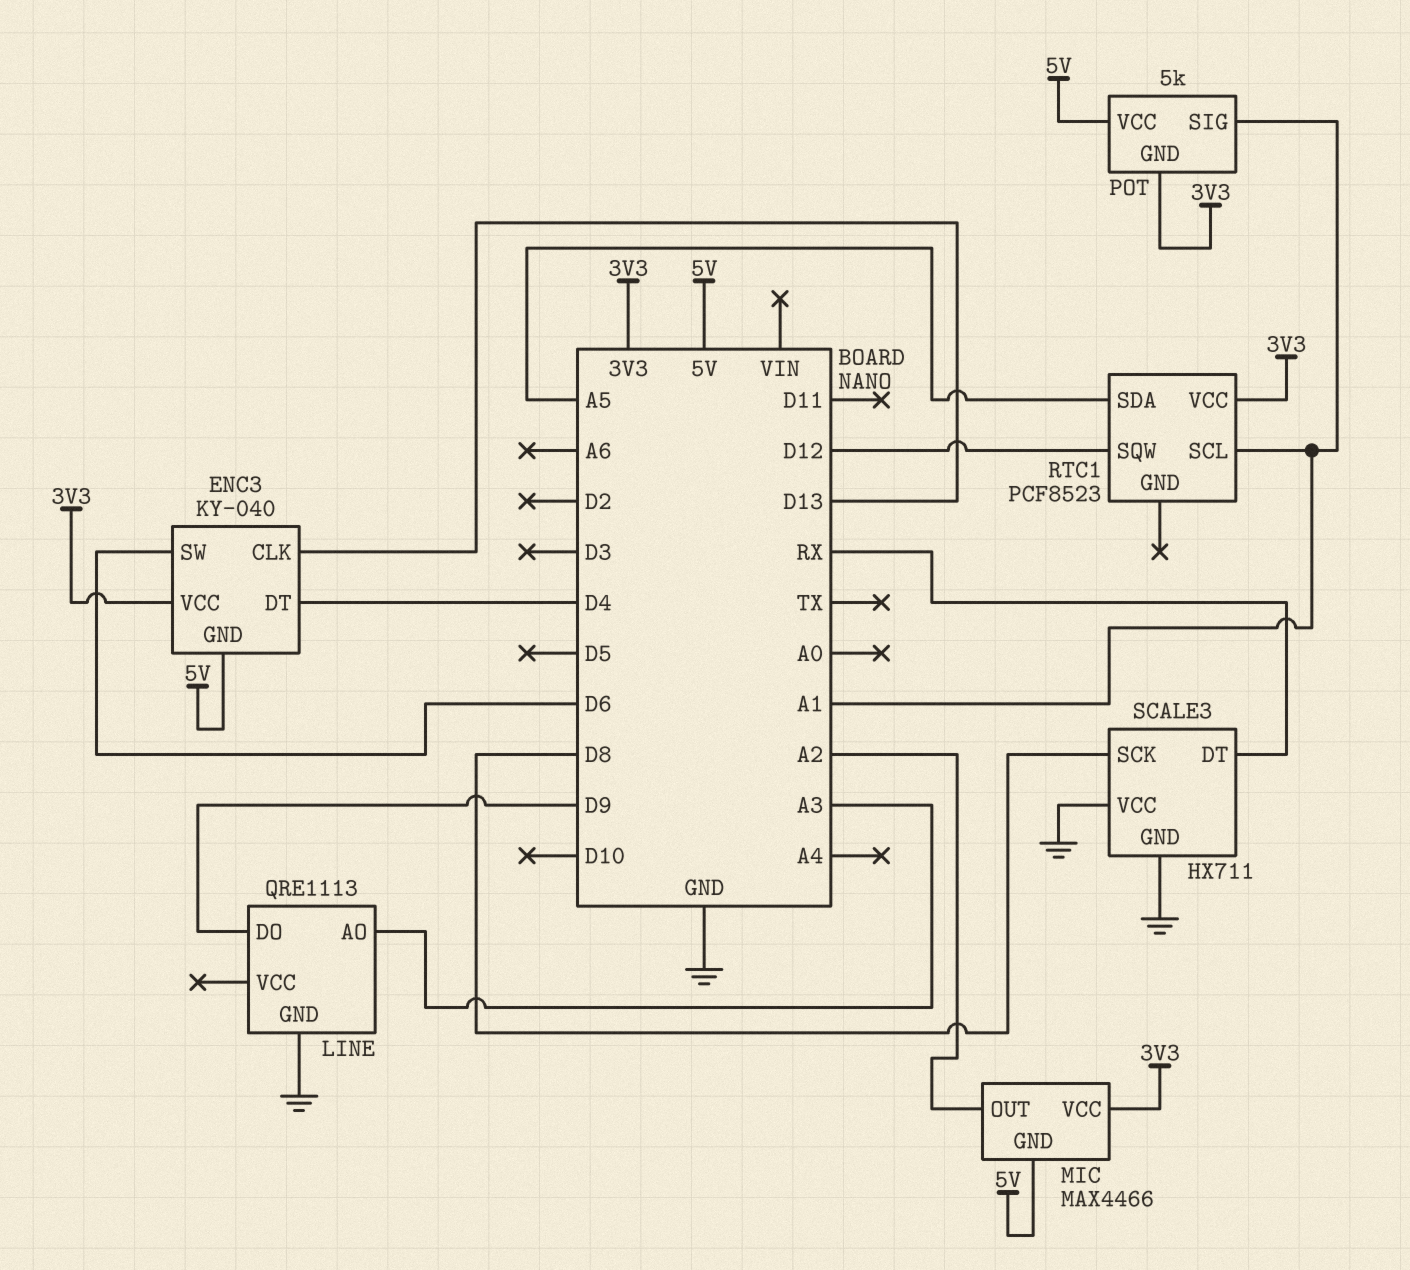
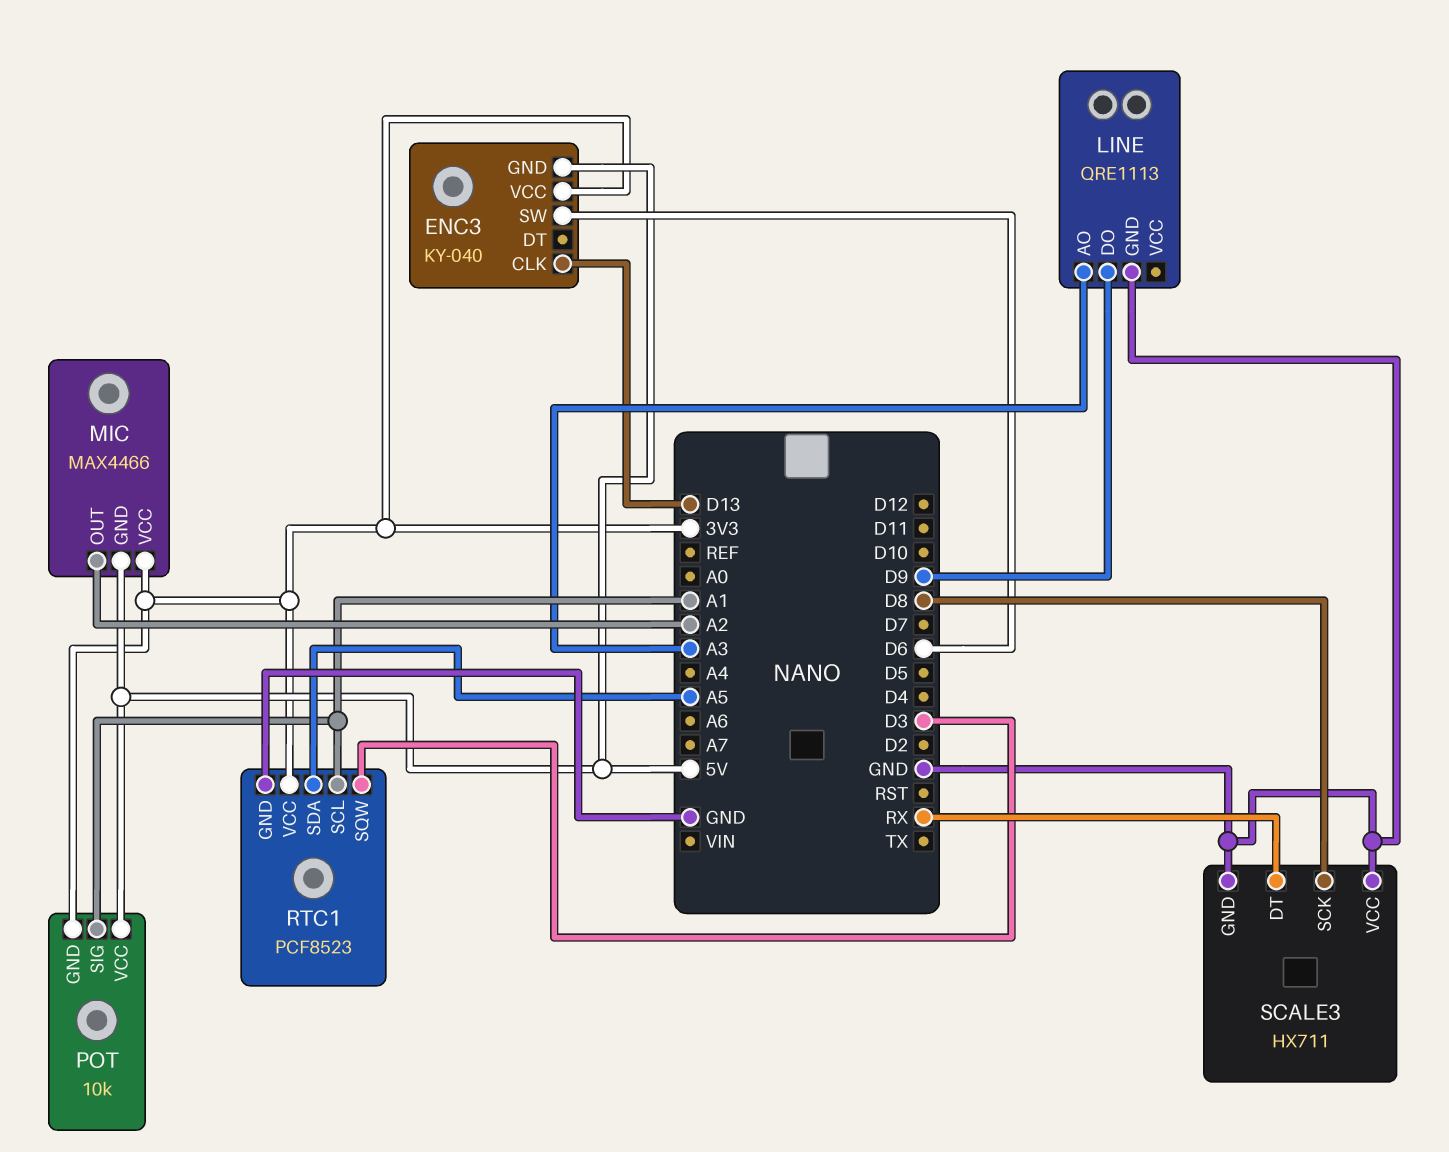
ENC3 pin DT: D4 -> none
POT: 5k -> 10k
RTC1 pin GND: none -> GND
RTC1 pin SQW: D12 -> D3

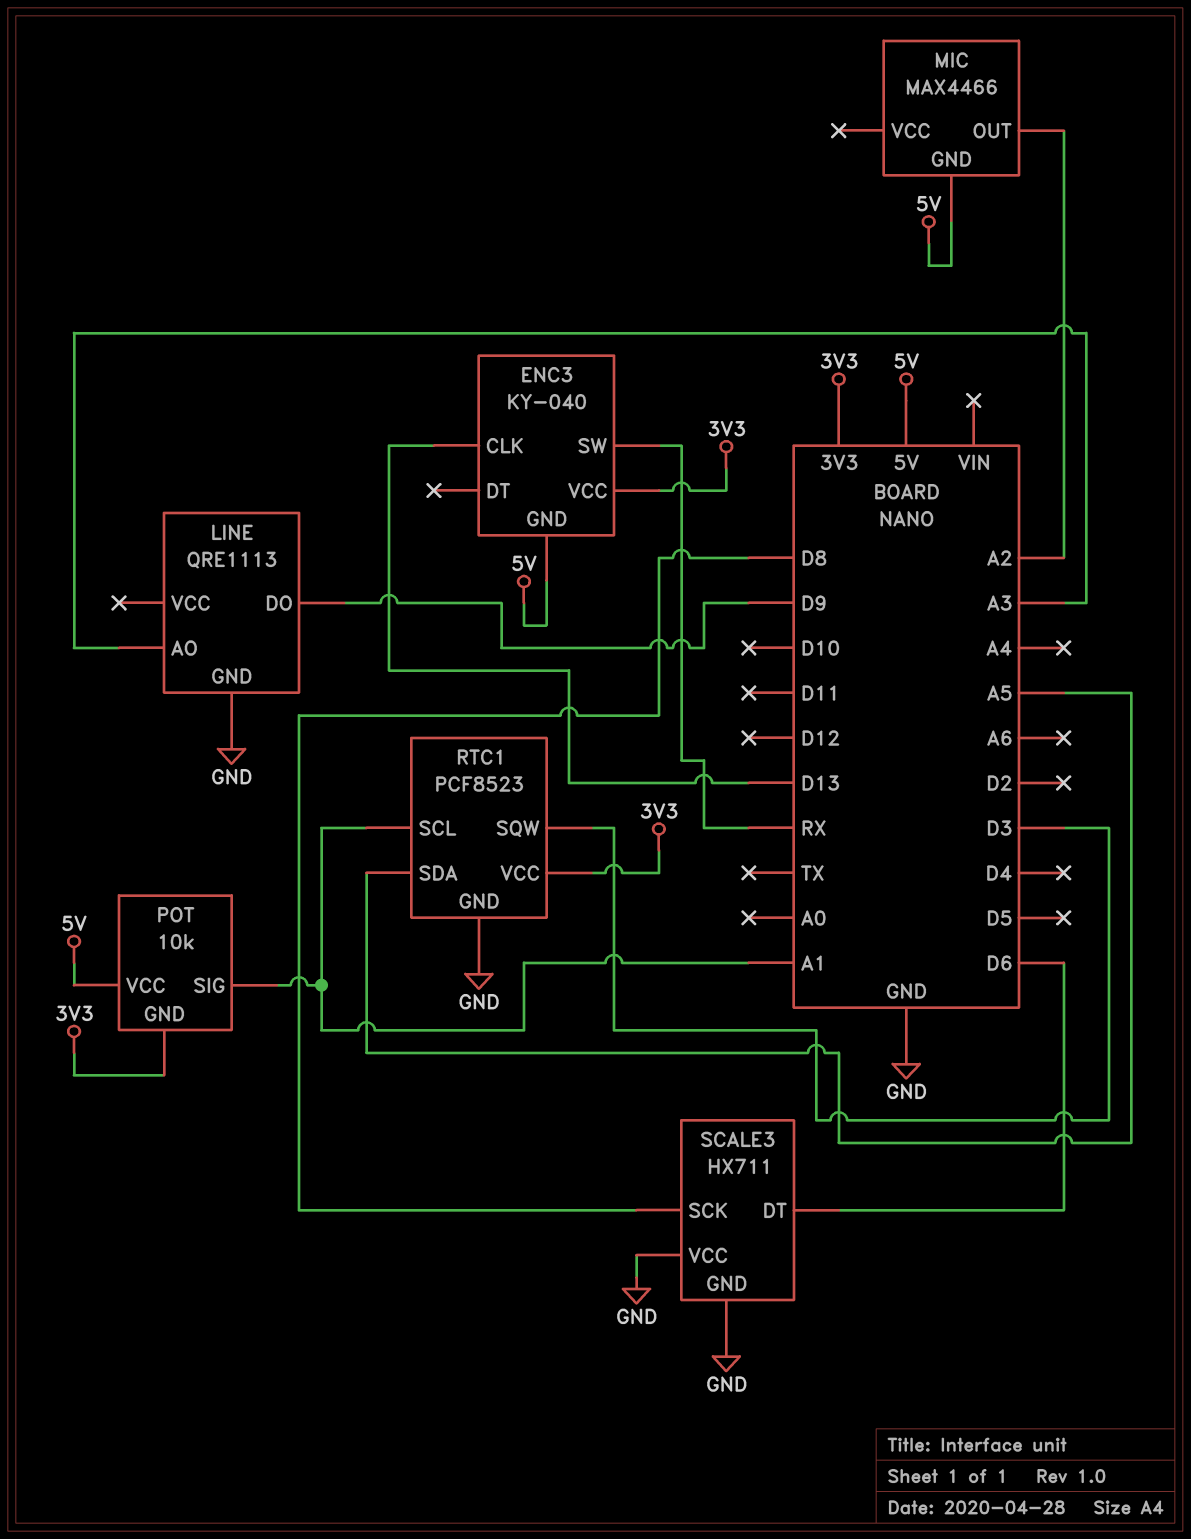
ENC3 pin SW: D6 -> RX
MIC pin VCC: 3V3 -> none
SCALE3 pin DT: RX -> D6

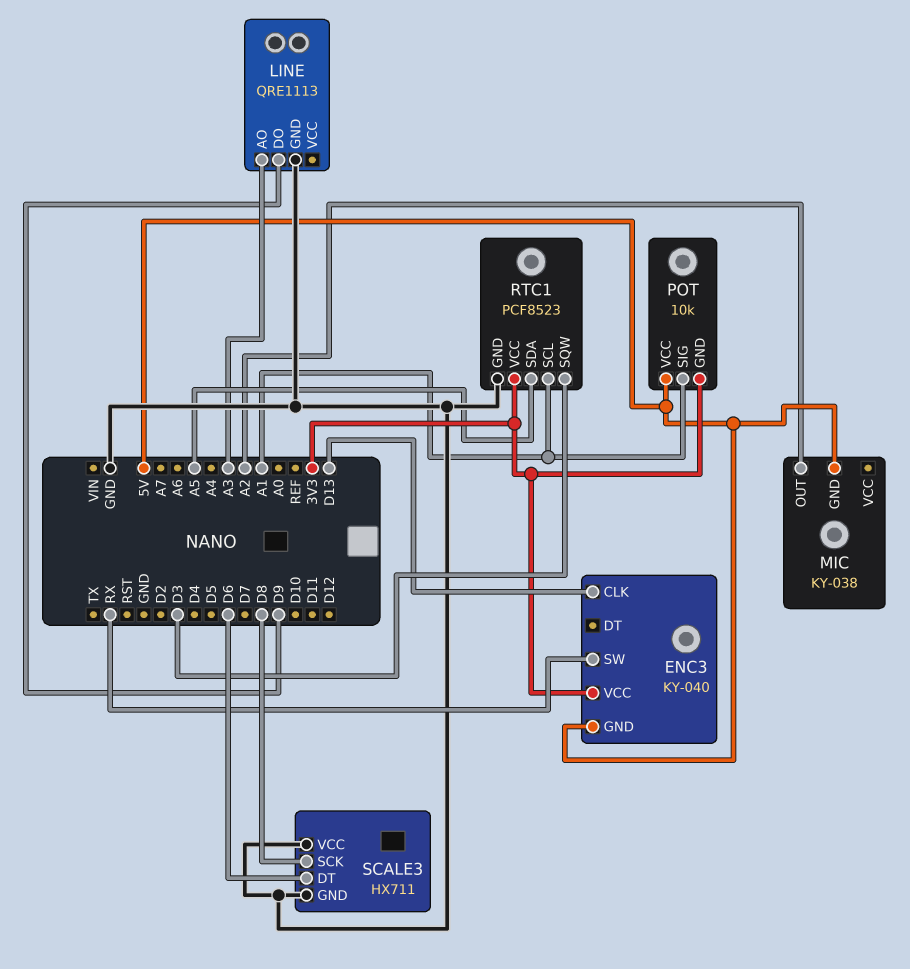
MIC: MAX4466 -> KY-038

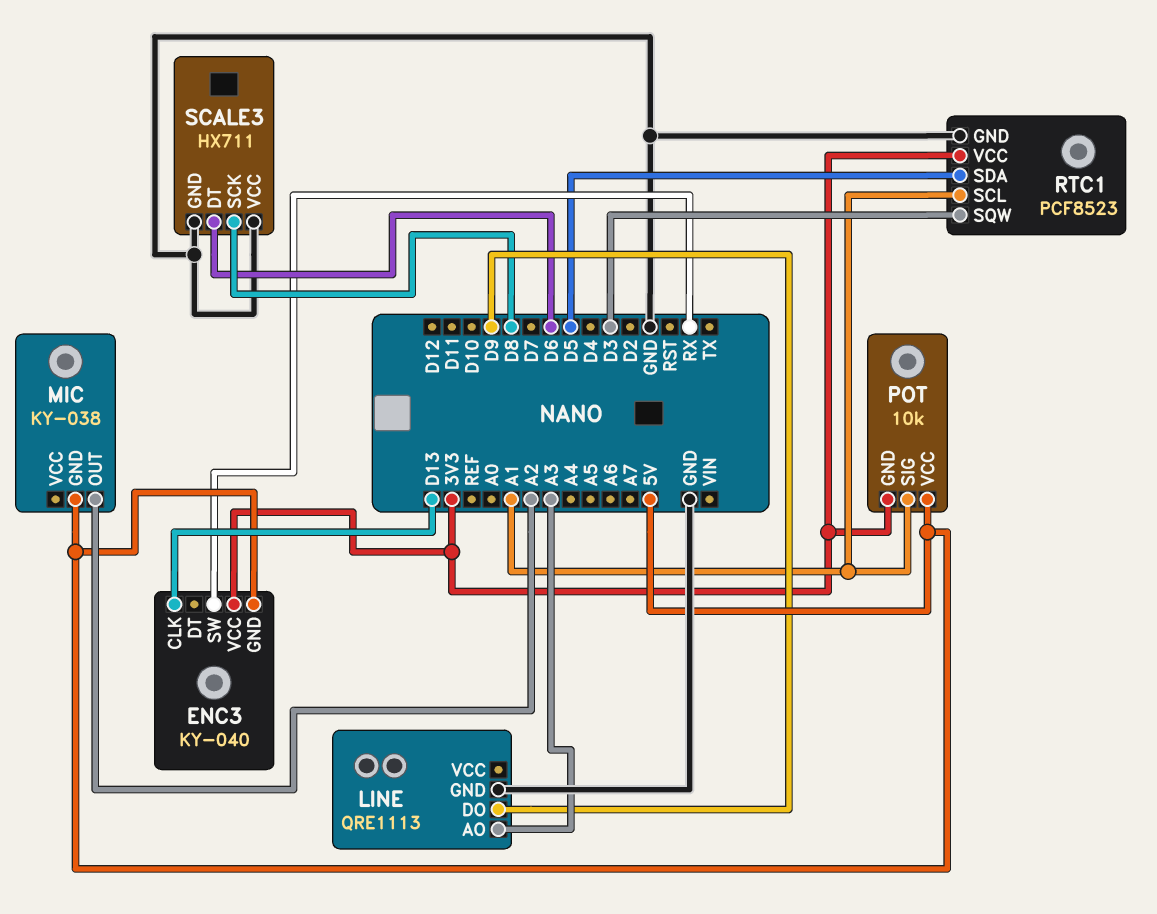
RTC1 pin SDA: A5 -> D5

